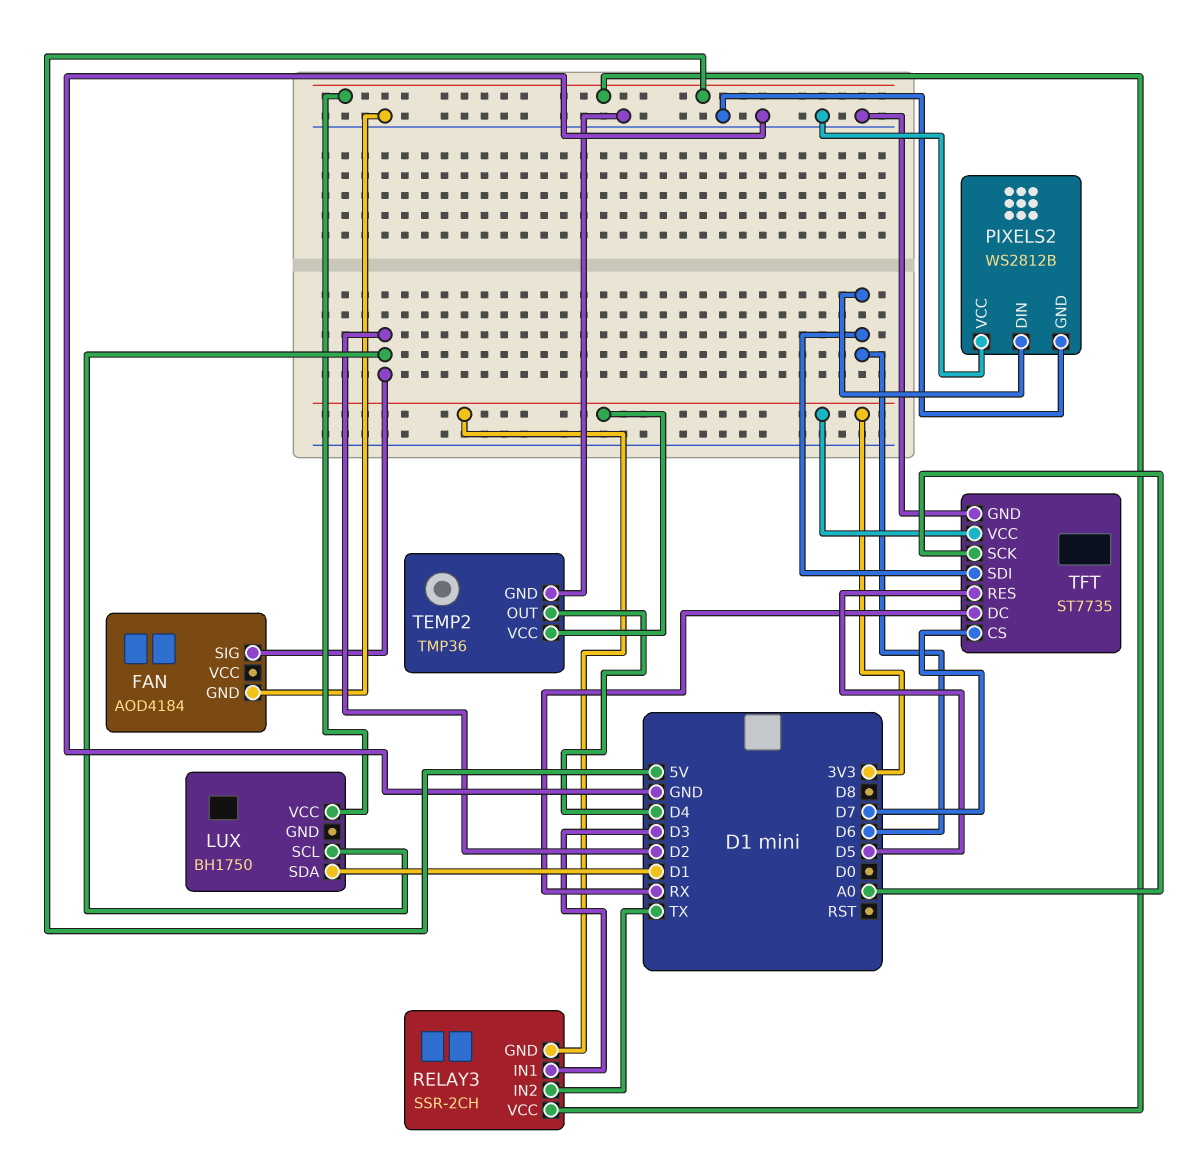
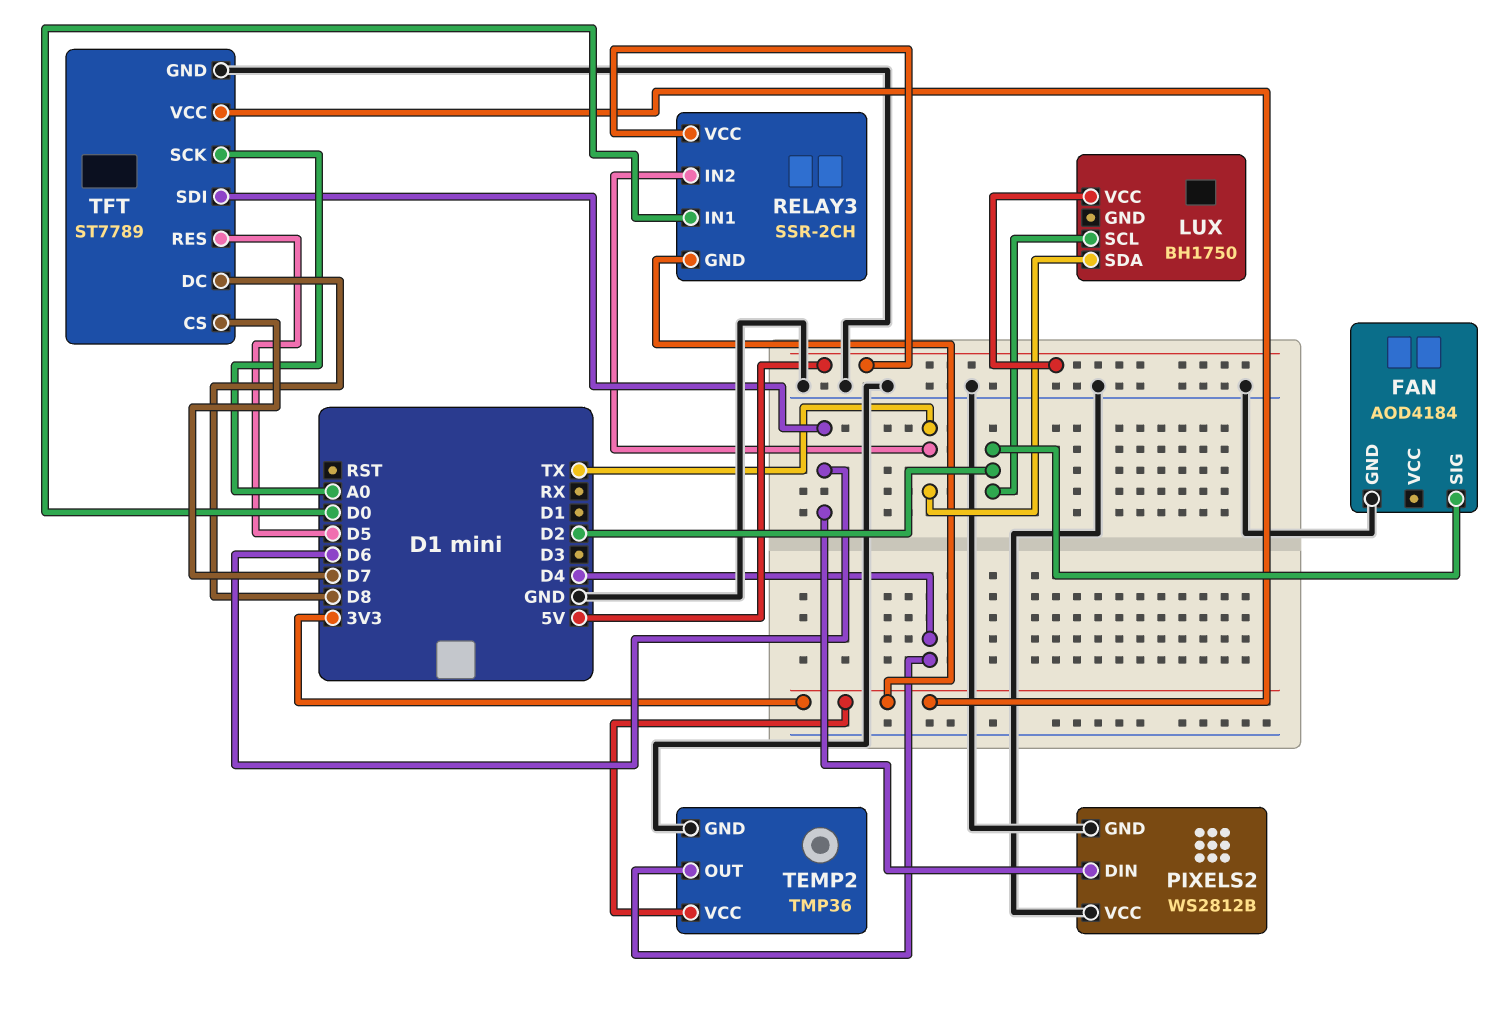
LUX pin SDA: D1 -> TX
RELAY3 pin IN1: D3 -> D0
TFT: ST7735 -> ST7789
TFT pin DC: RX -> D8

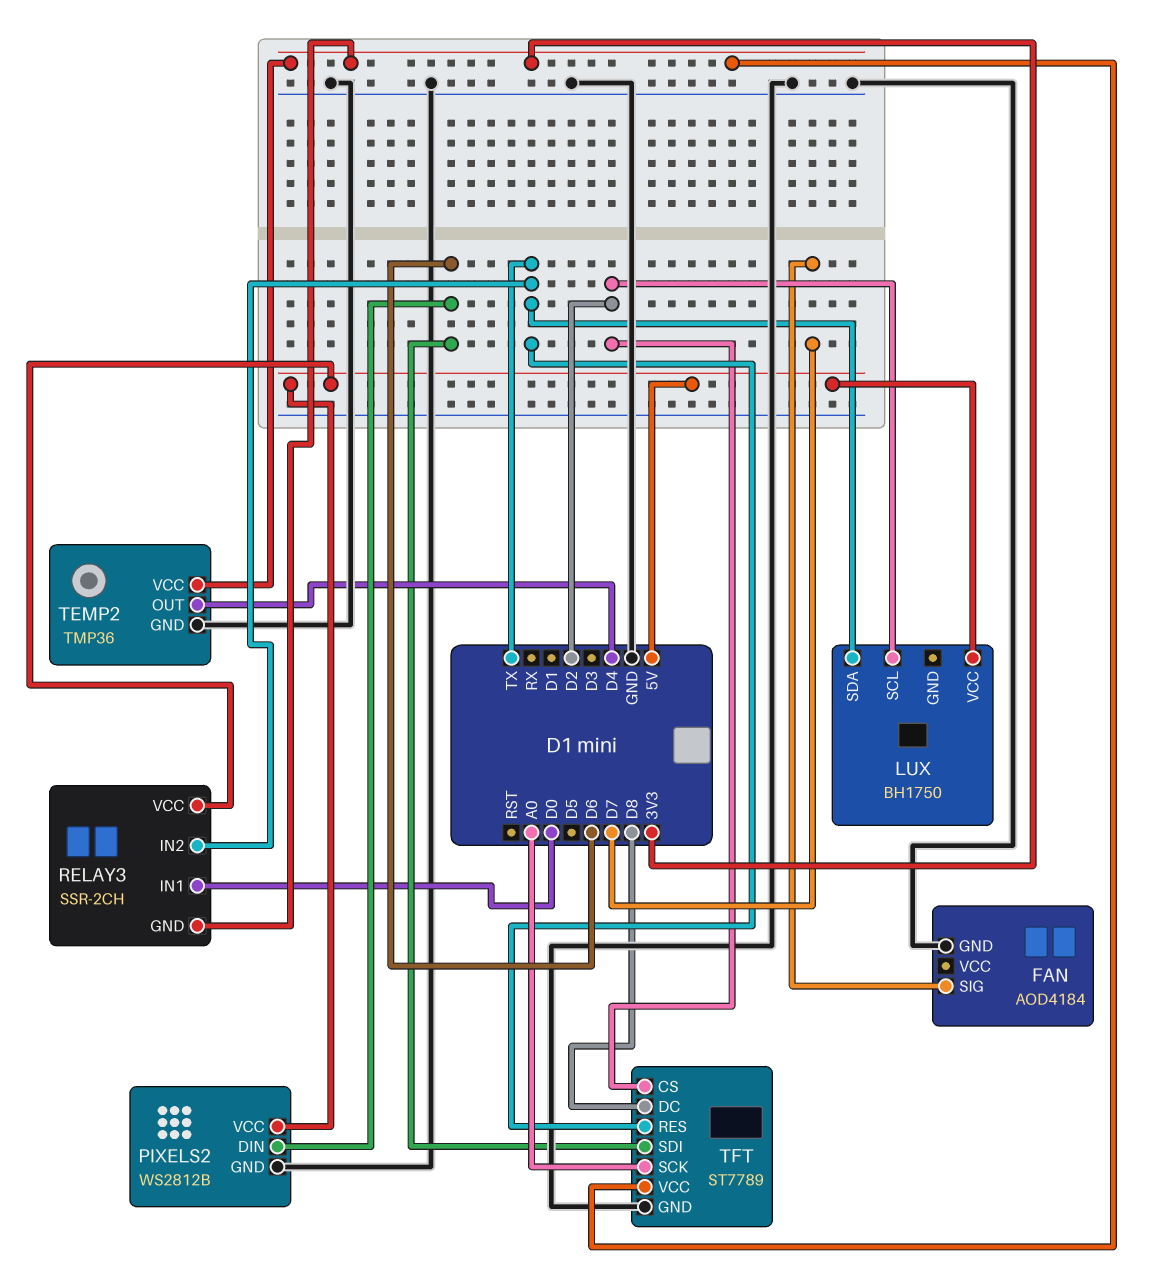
FAN pin SIG: D2 -> D7
PIXELS2 pin VCC: GND -> 5V
TFT pin CS: D7 -> D2
TFT pin RES: D5 -> TX

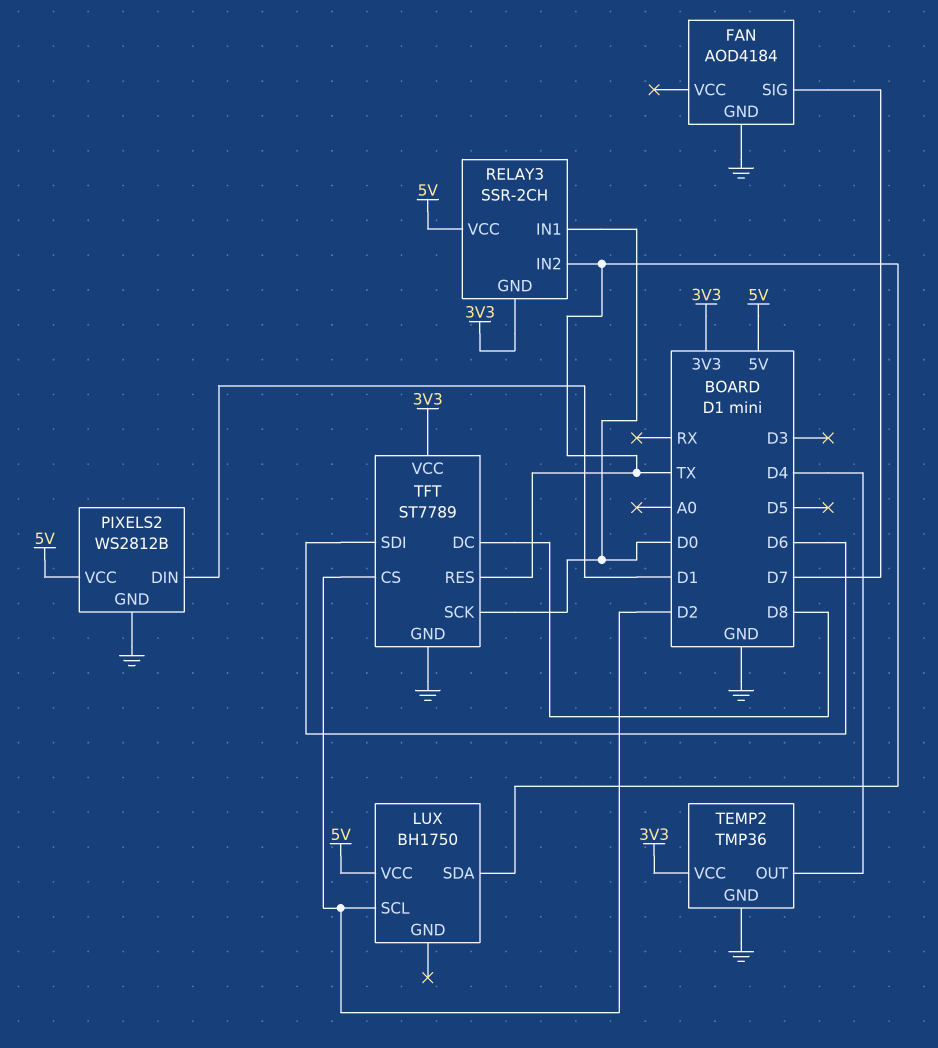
PIXELS2 pin DIN: D6 -> D1
TFT pin SCK: A0 -> D0

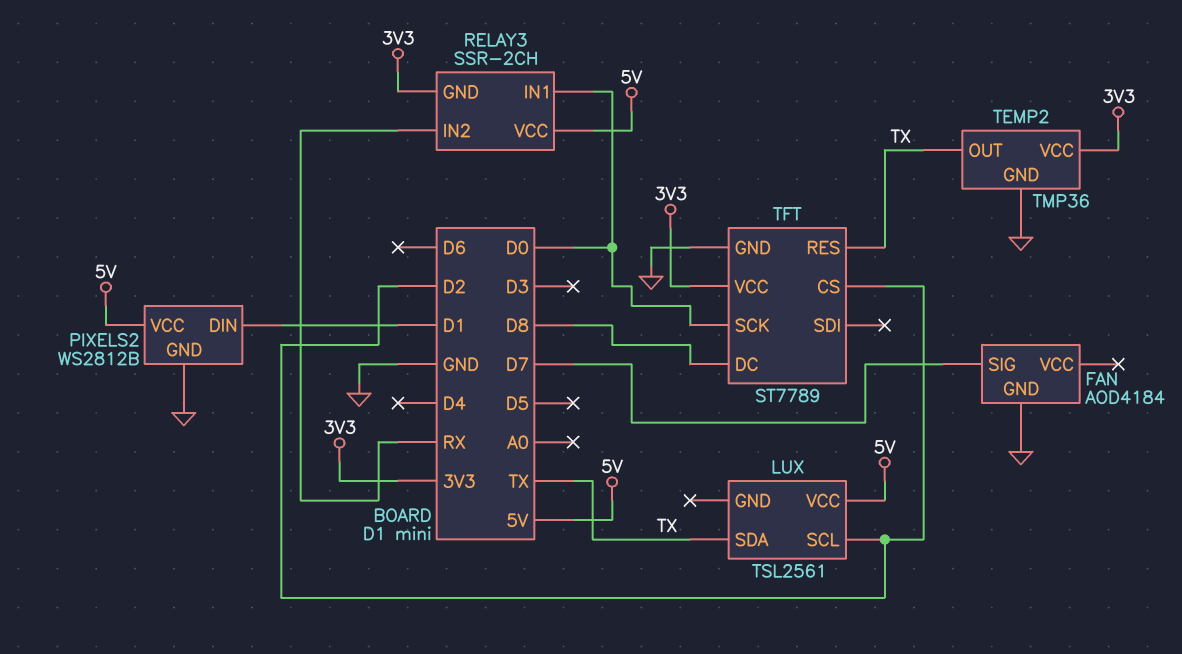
LUX: BH1750 -> TSL2561
RELAY3 pin IN2: TX -> RX
TEMP2 pin OUT: D4 -> TX
TFT pin SDI: D6 -> none

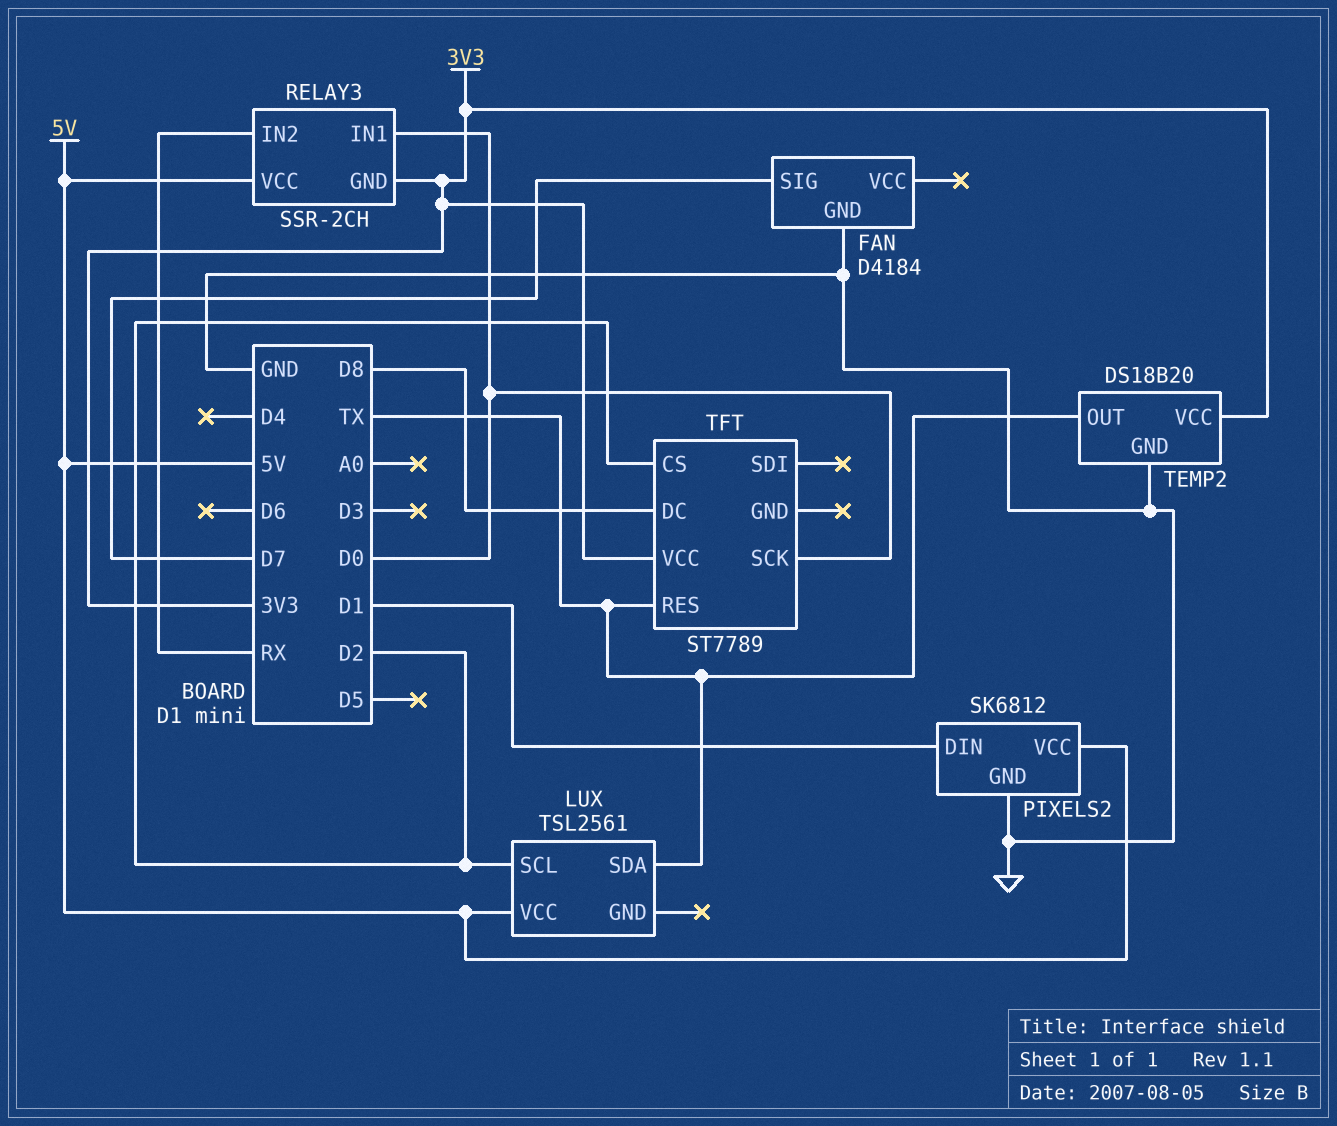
FAN: AOD4184 -> D4184
PIXELS2: WS2812B -> SK6812
TEMP2: TMP36 -> DS18B20
TFT pin GND: GND -> none

